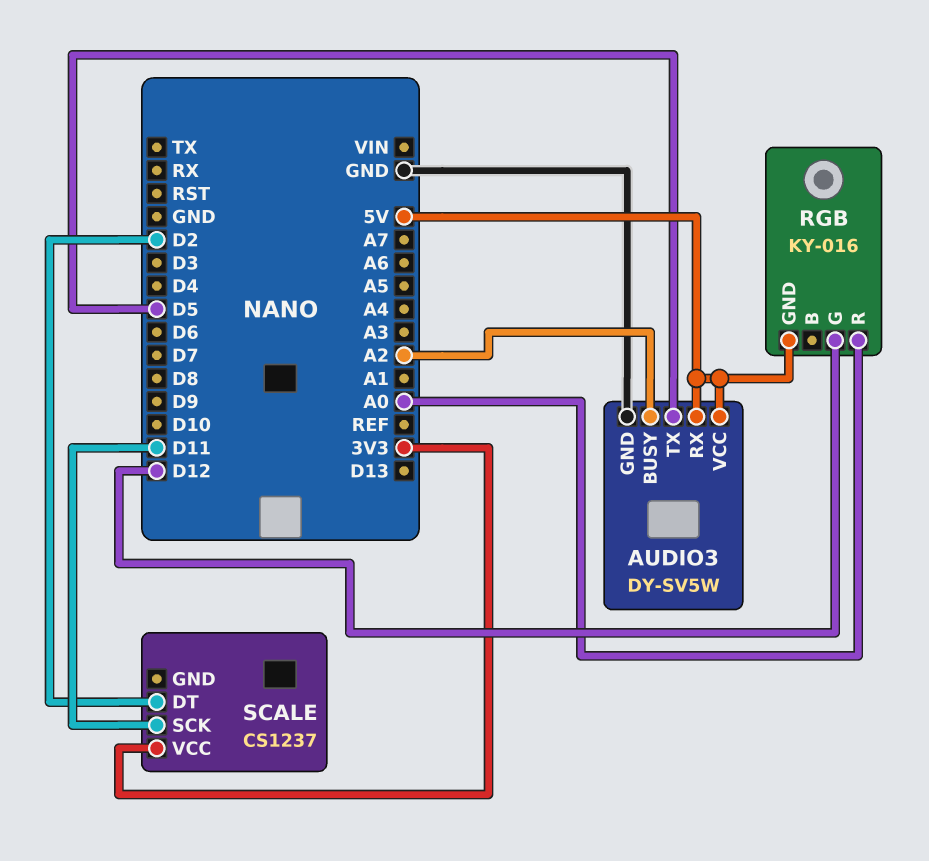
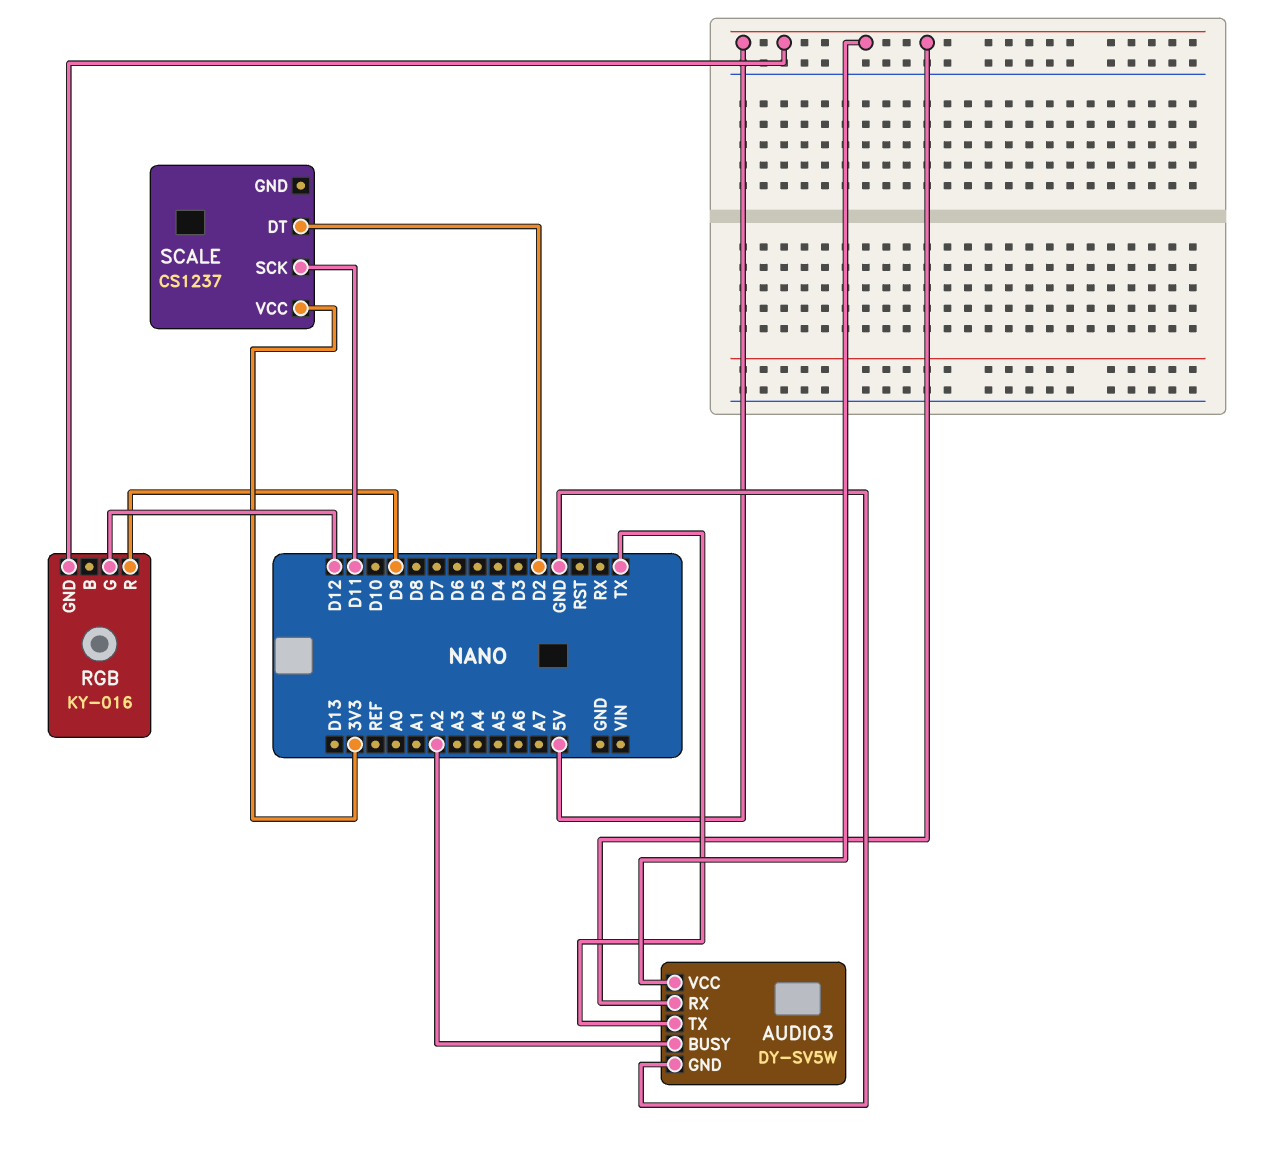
AUDIO3 pin TX: D5 -> TX
RGB pin R: A0 -> D9

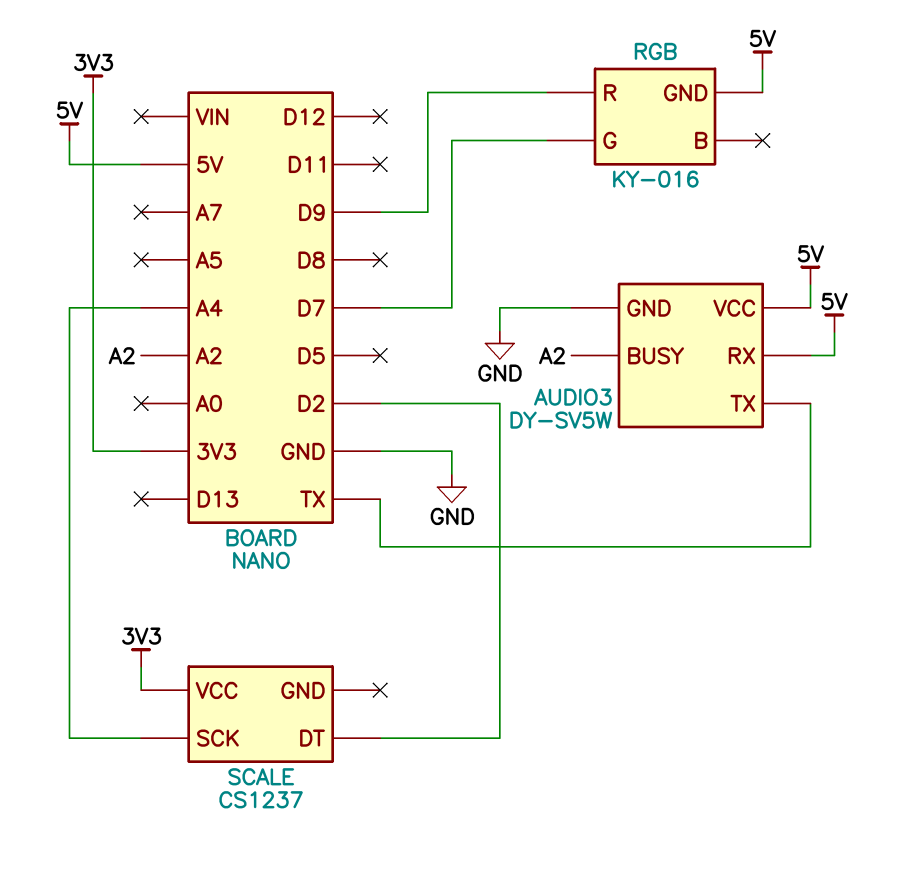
RGB pin G: D12 -> D7
SCALE pin SCK: D11 -> A4

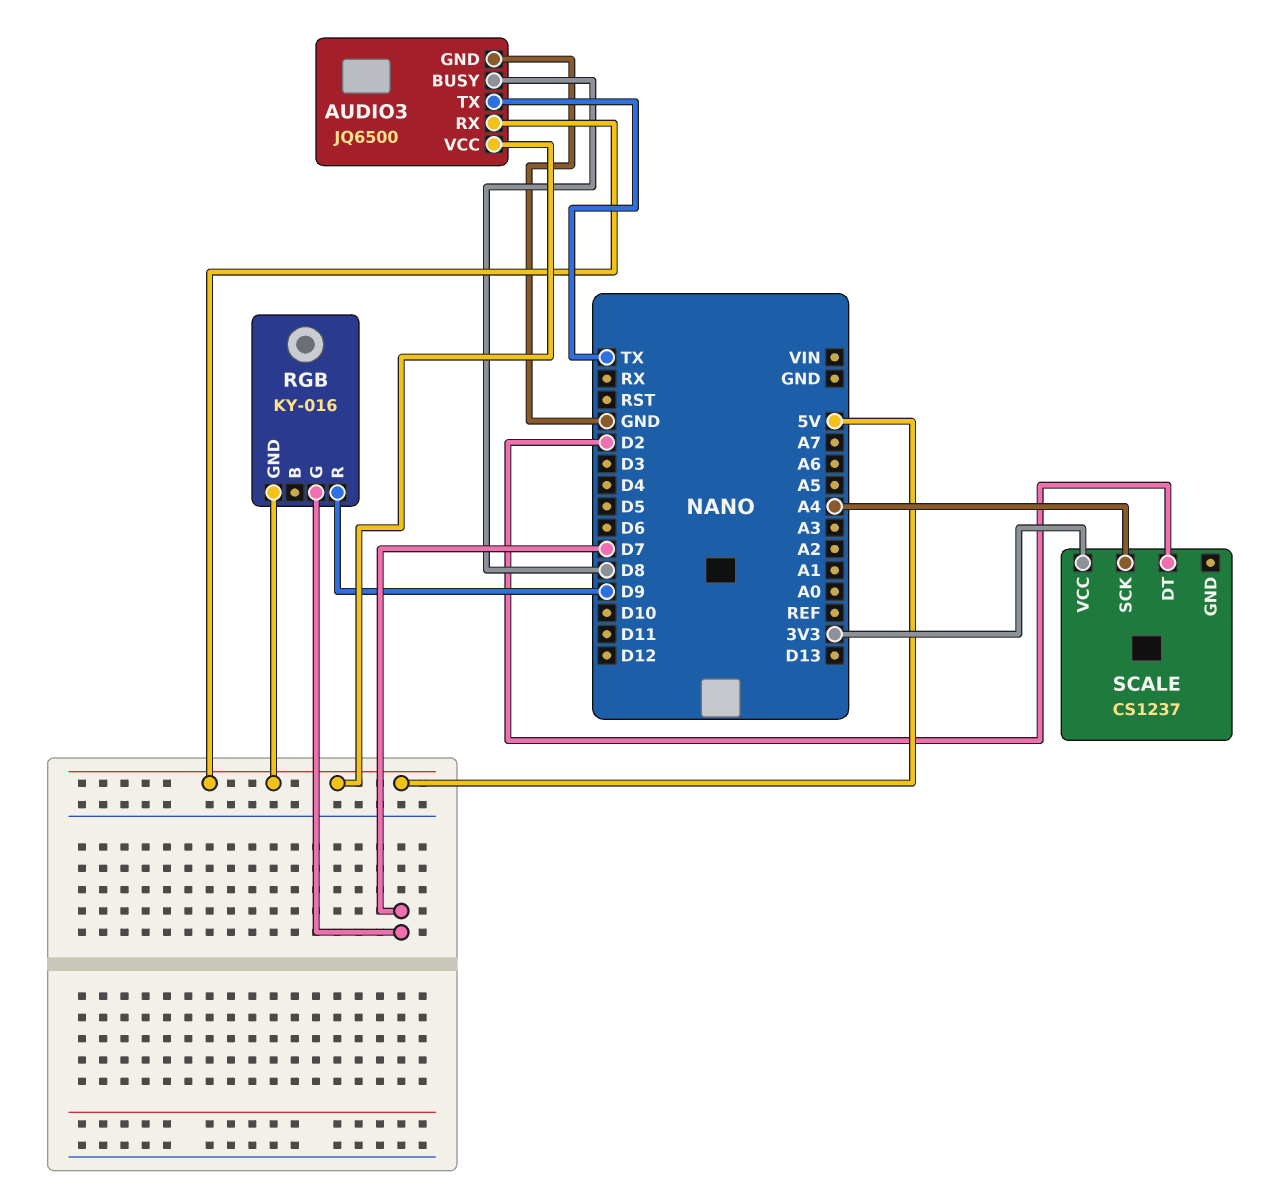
AUDIO3: DY-SV5W -> JQ6500
AUDIO3 pin BUSY: A2 -> D8

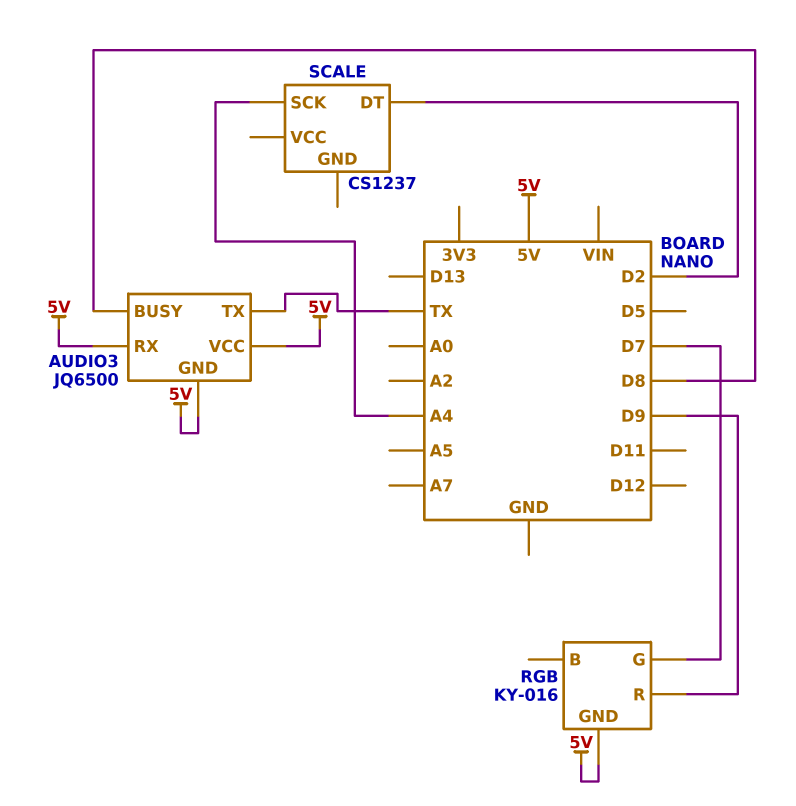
AUDIO3 pin GND: GND -> 5V
SCALE pin VCC: 3V3 -> none

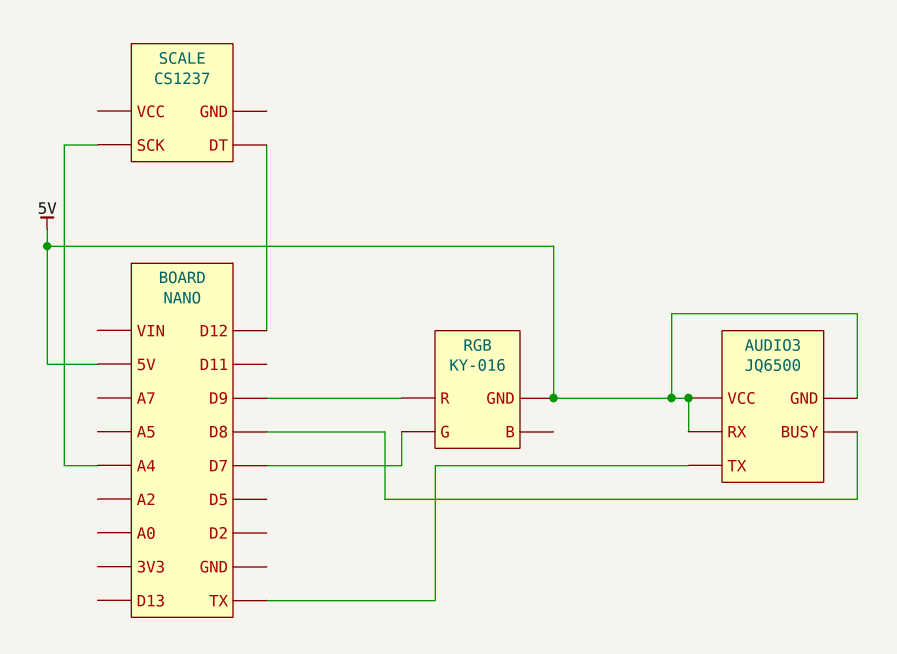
SCALE pin DT: D2 -> D12

